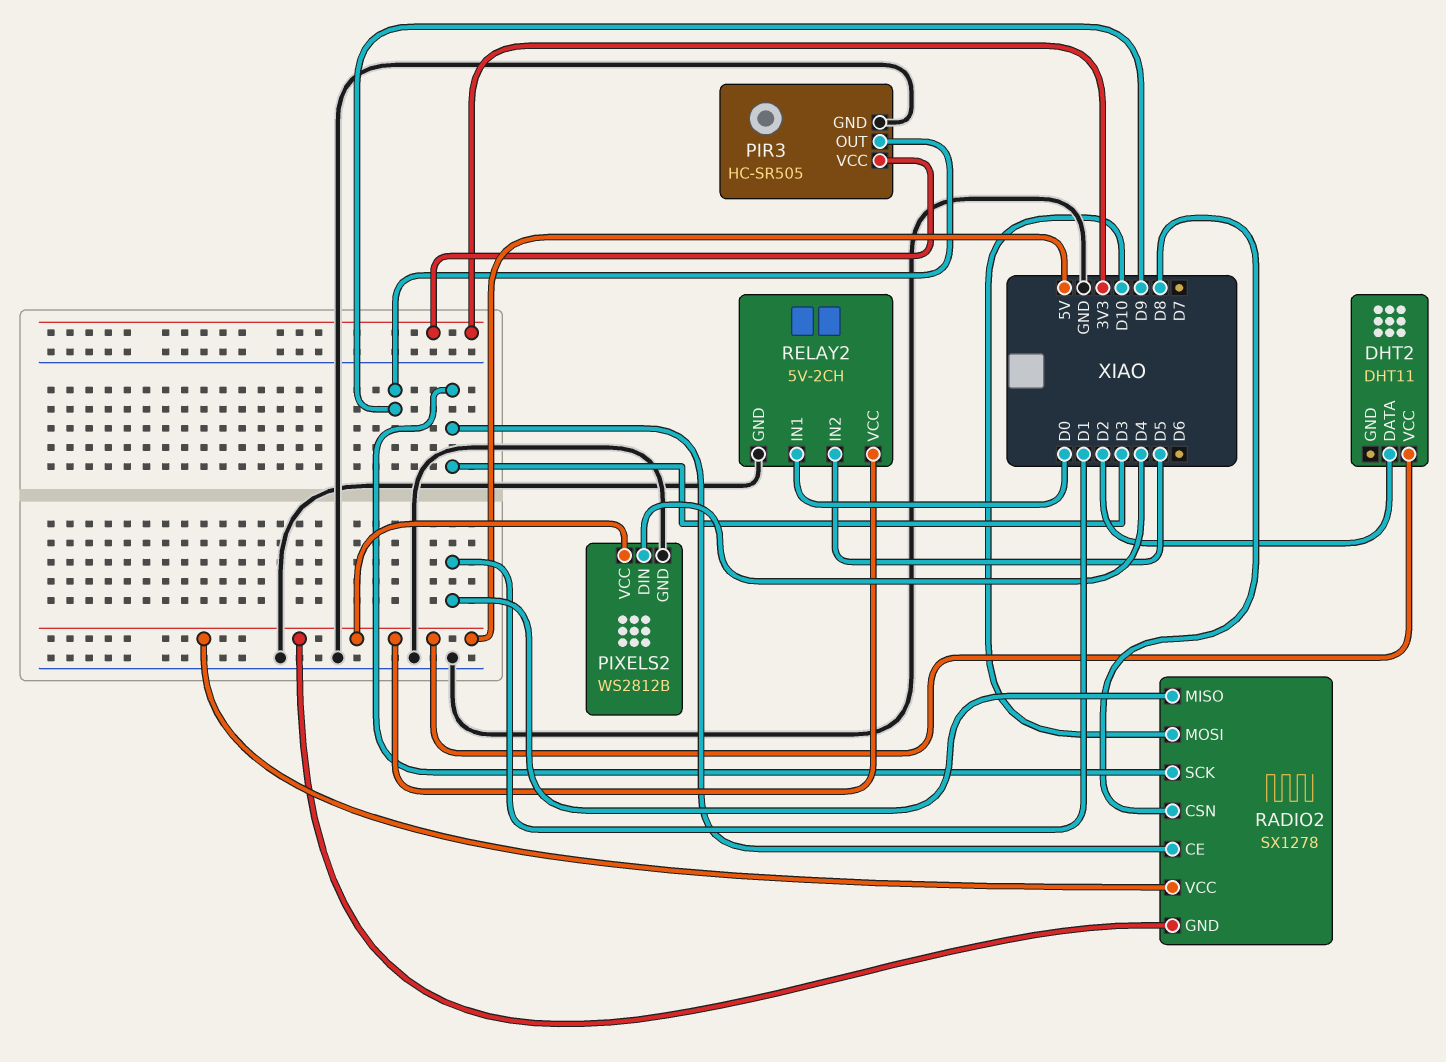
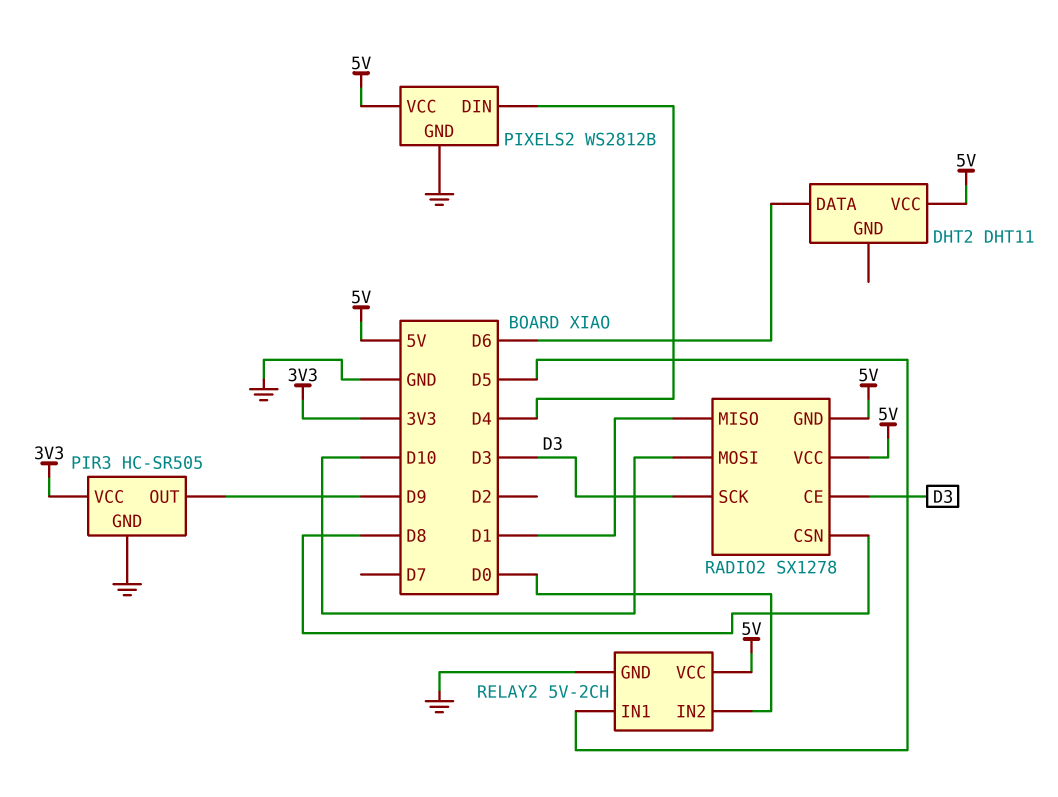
DHT2 pin DATA: D2 -> D6
RELAY2 pin IN1: D0 -> D5
RELAY2 pin IN2: D5 -> D0

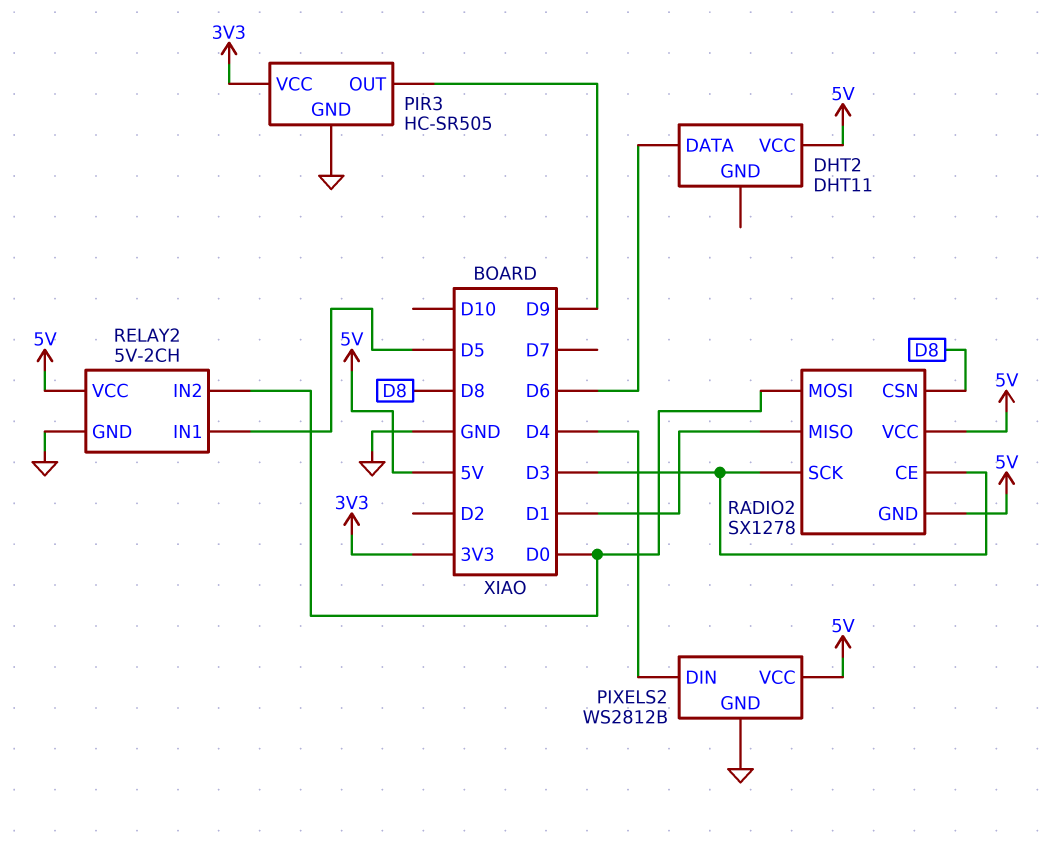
RADIO2 pin MOSI: D10 -> D0

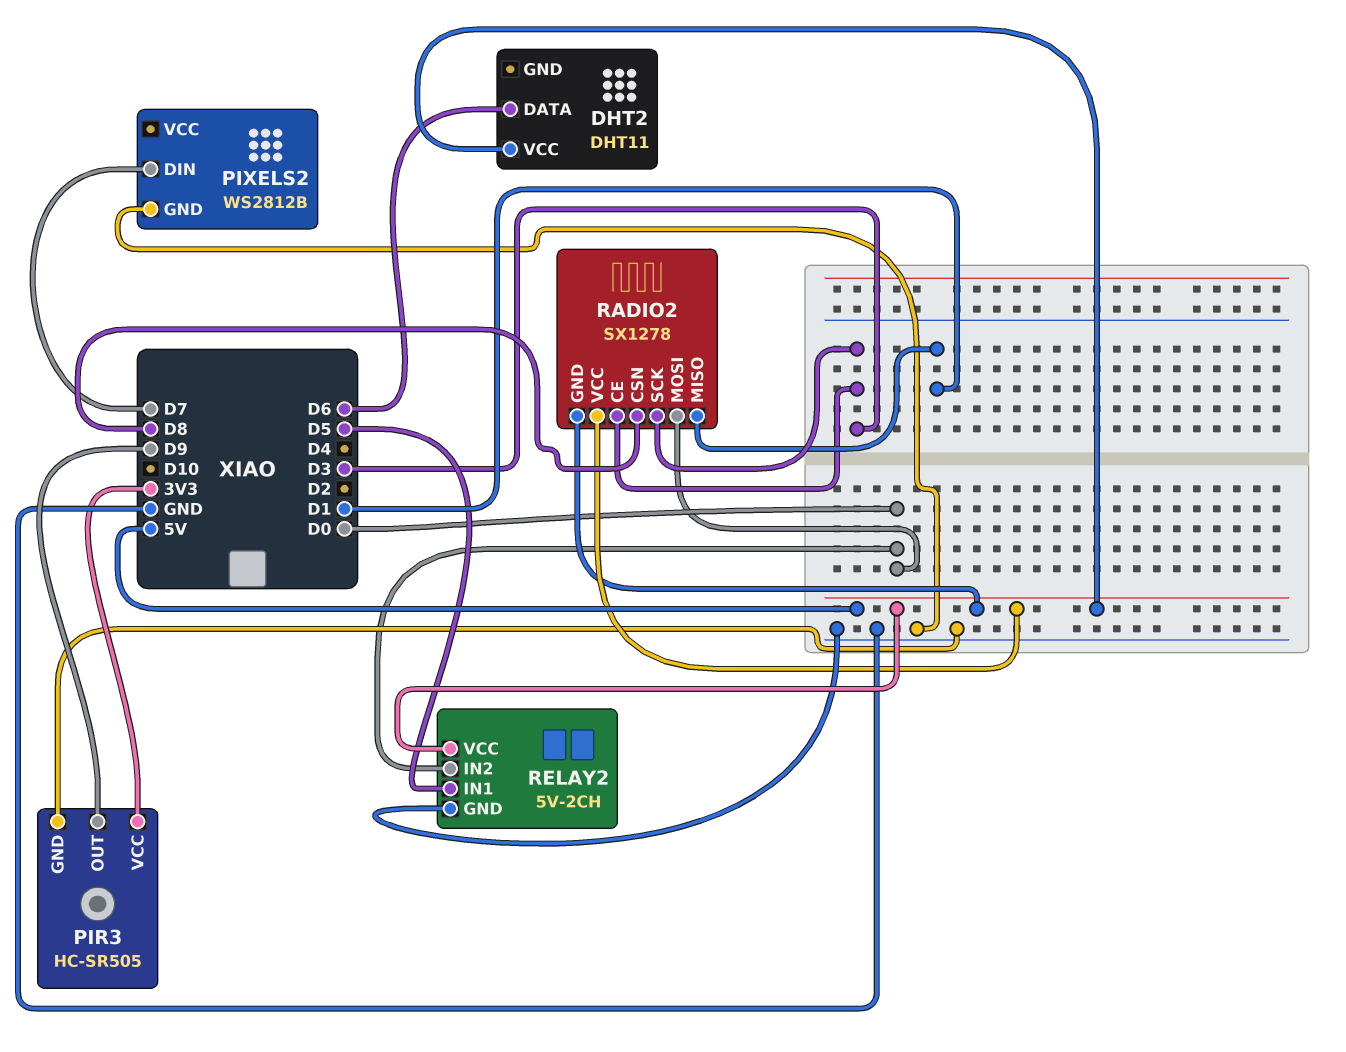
PIXELS2 pin DIN: D4 -> D7
PIXELS2 pin VCC: 5V -> none

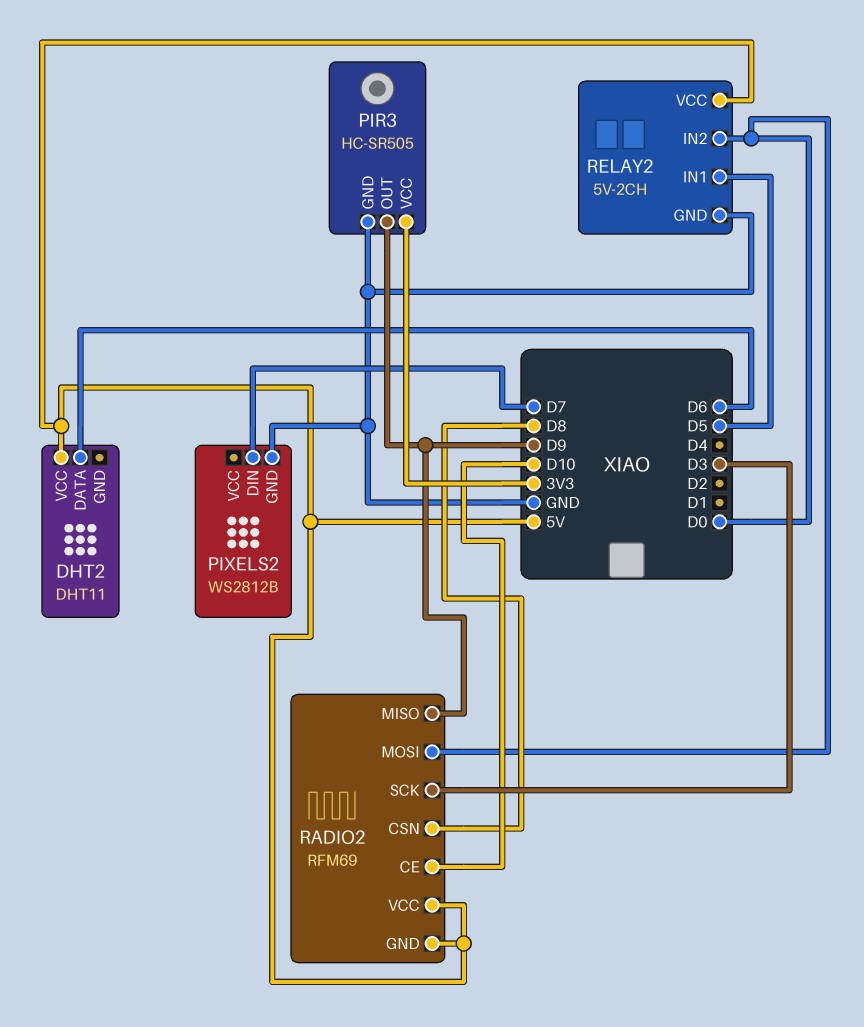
RADIO2: SX1278 -> RFM69
RADIO2 pin CE: D3 -> D10
RADIO2 pin MISO: D1 -> D9

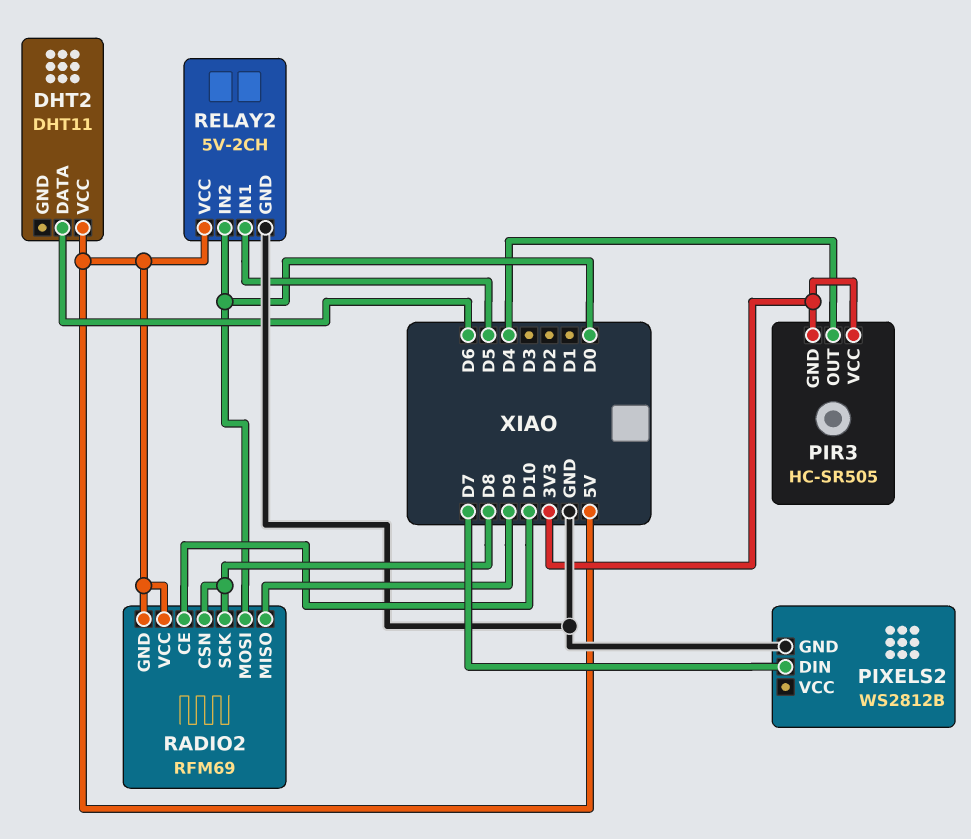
PIR3 pin GND: GND -> 3V3
PIR3 pin OUT: D9 -> D4
RADIO2 pin SCK: D3 -> D8

